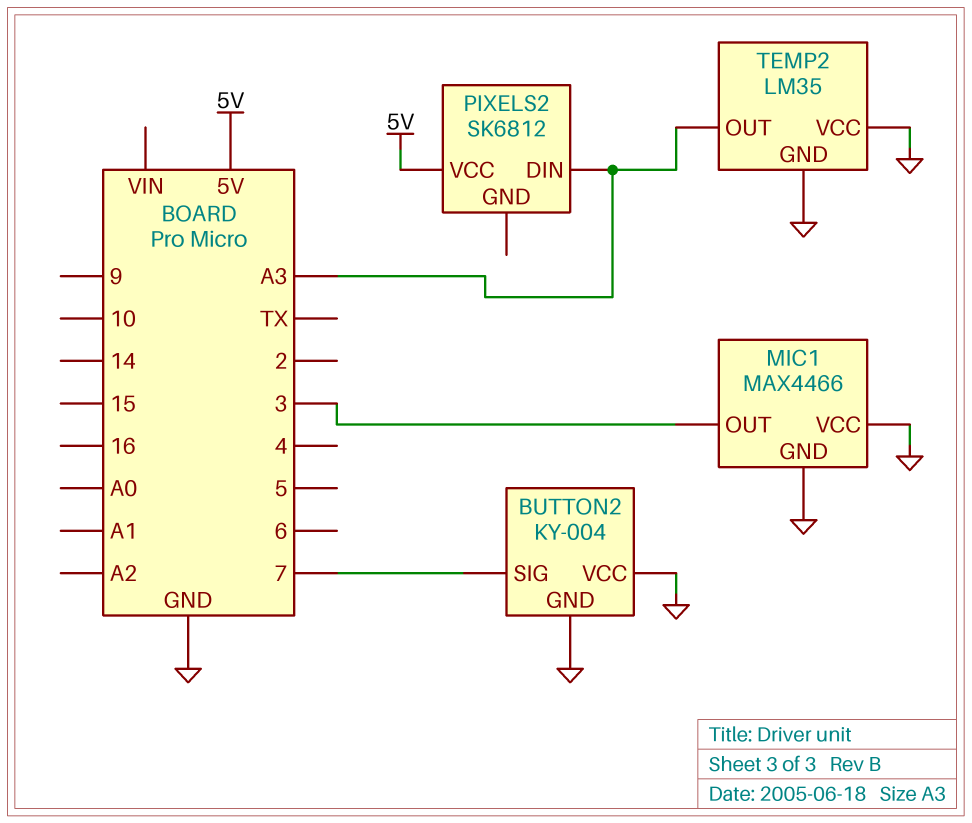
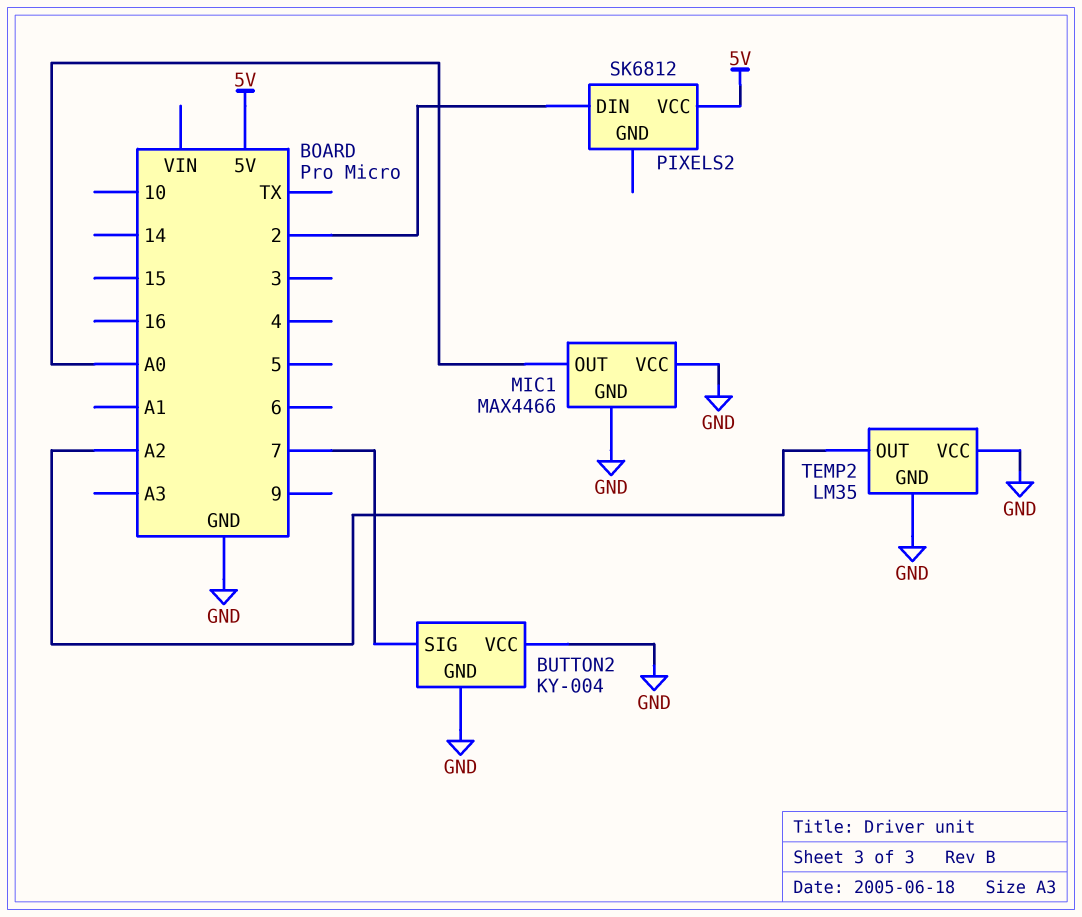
MIC1 pin OUT: 3 -> A0
PIXELS2 pin DIN: A3 -> 2
TEMP2 pin OUT: A3 -> A2

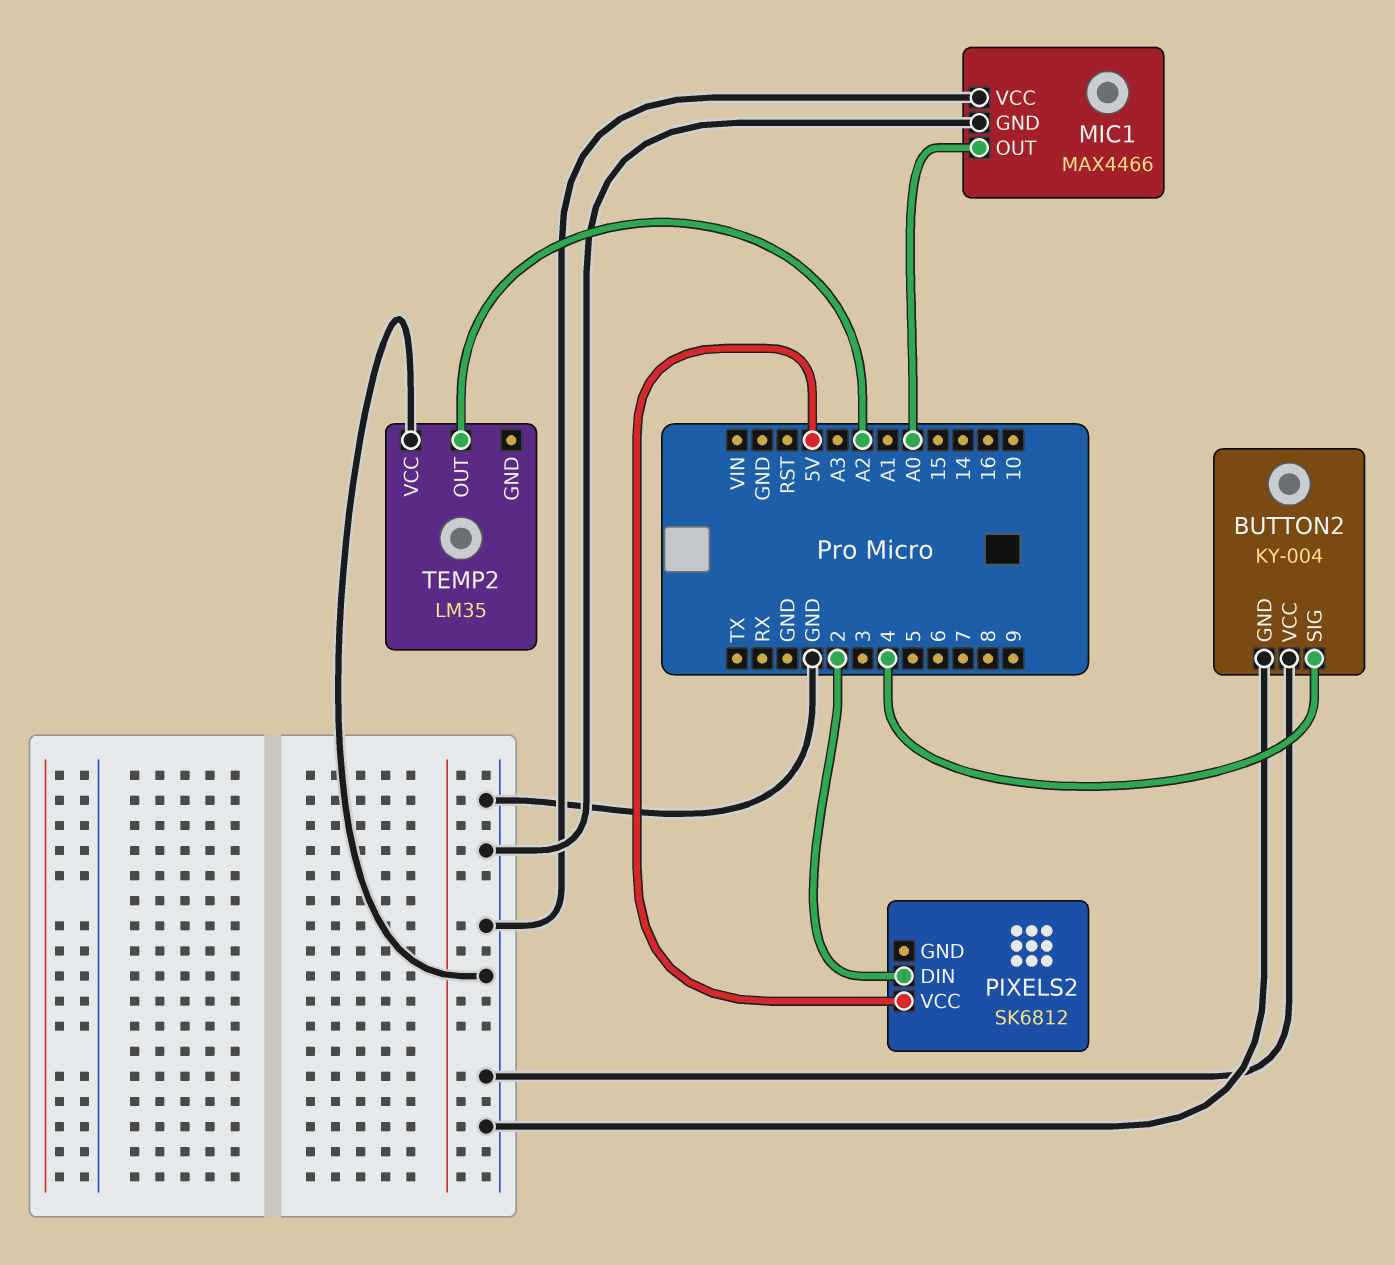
BUTTON2 pin SIG: 7 -> 4
TEMP2 pin GND: GND -> none

